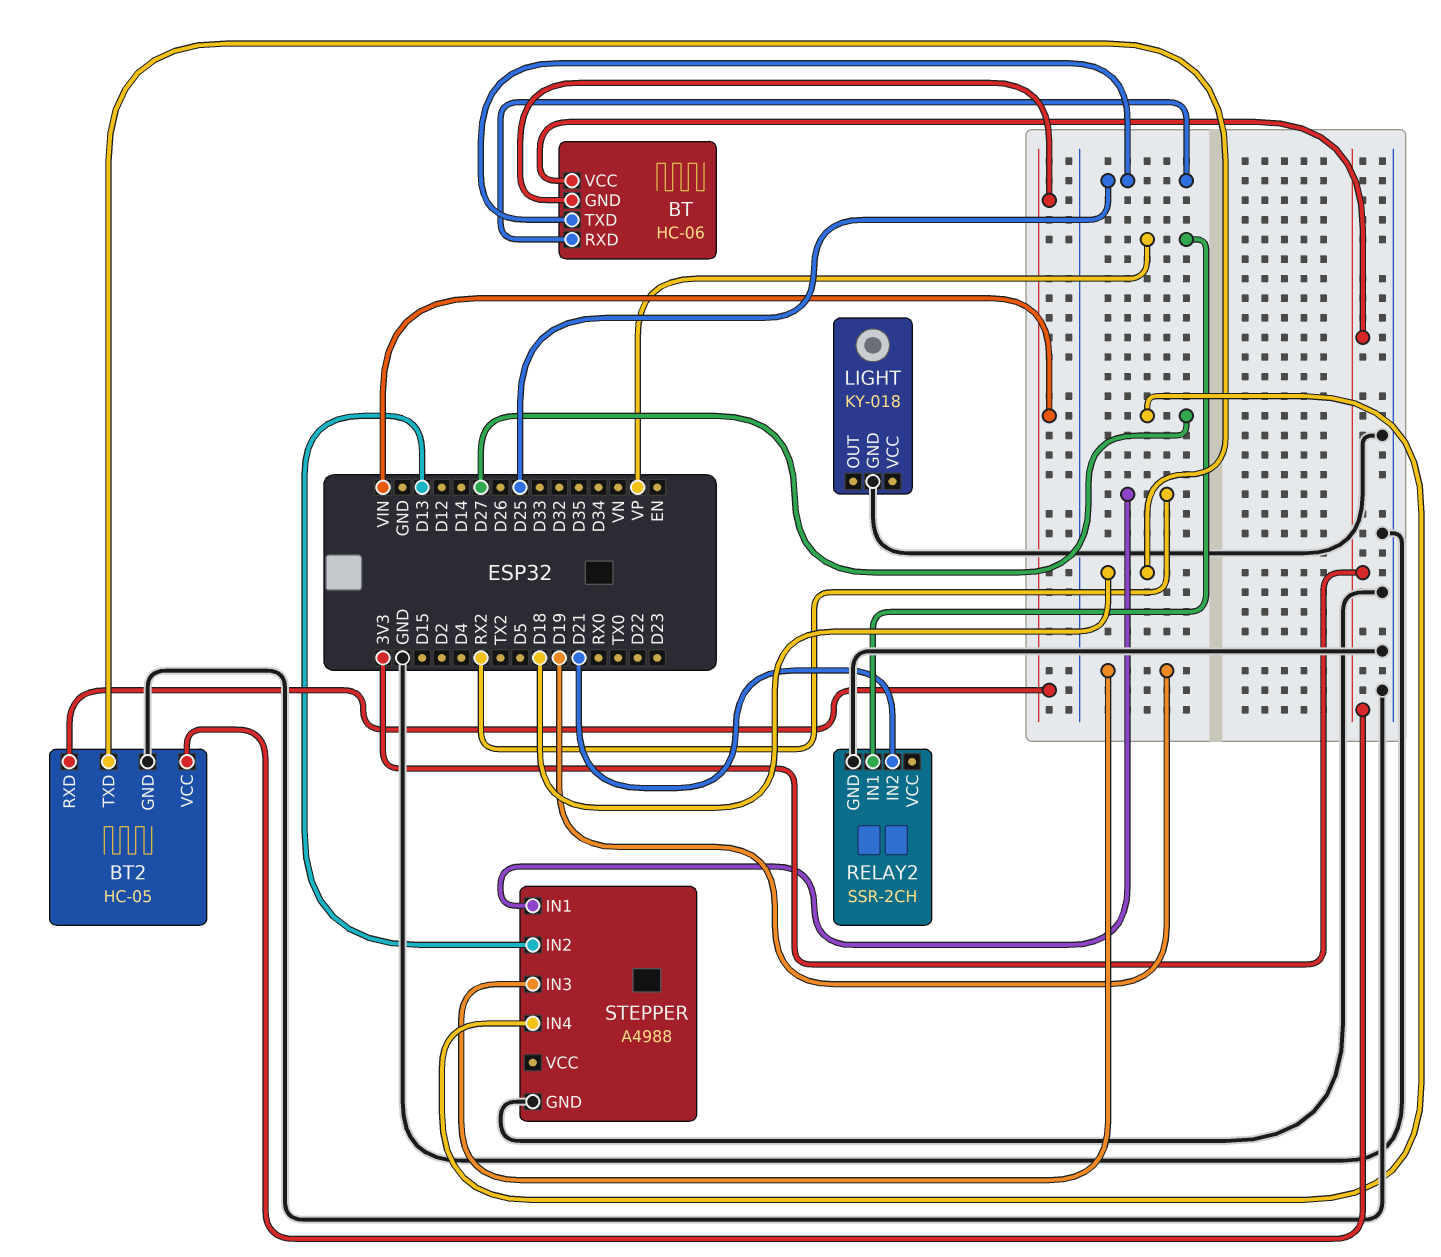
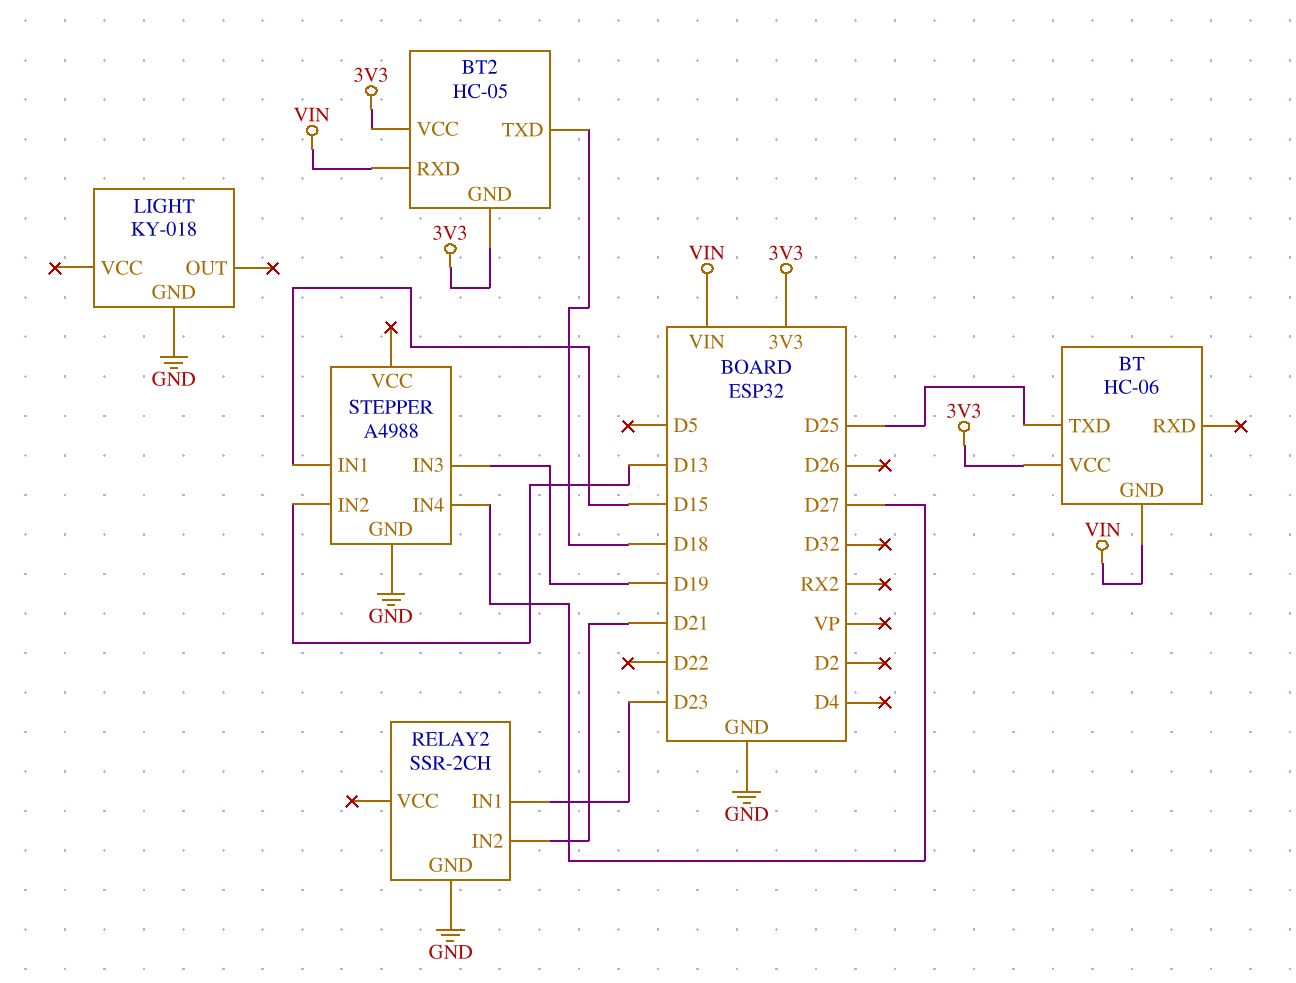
BT pin RXD: D25 -> none
BT2 pin GND: GND -> 3V3
RELAY2 pin IN1: VP -> D23
STEPPER pin IN1: RX2 -> D15

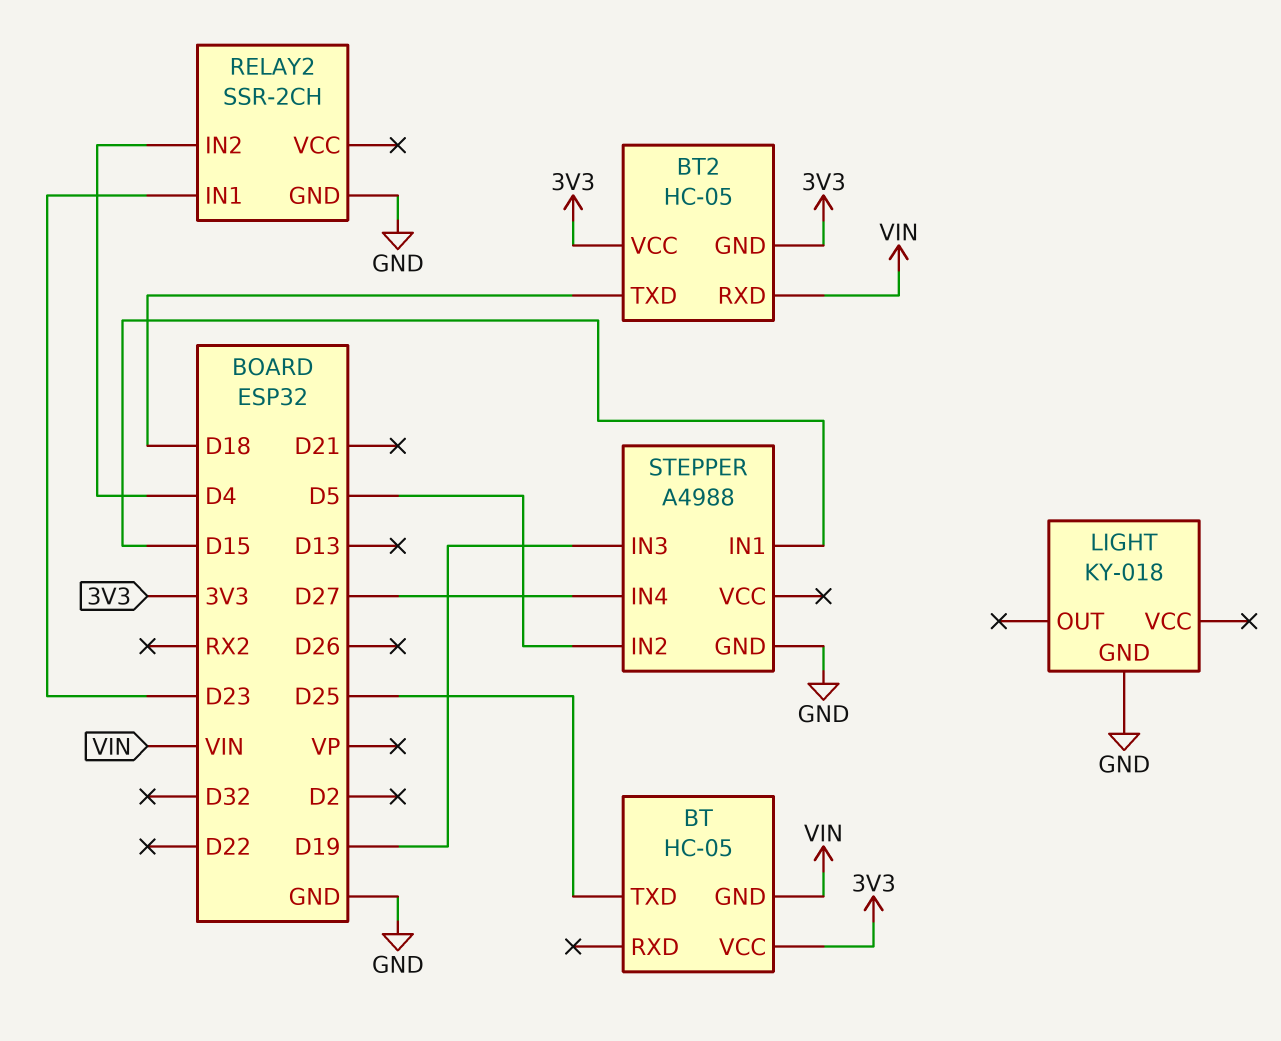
BT: HC-06 -> HC-05
RELAY2 pin IN2: D21 -> D4
STEPPER pin IN2: D13 -> D5

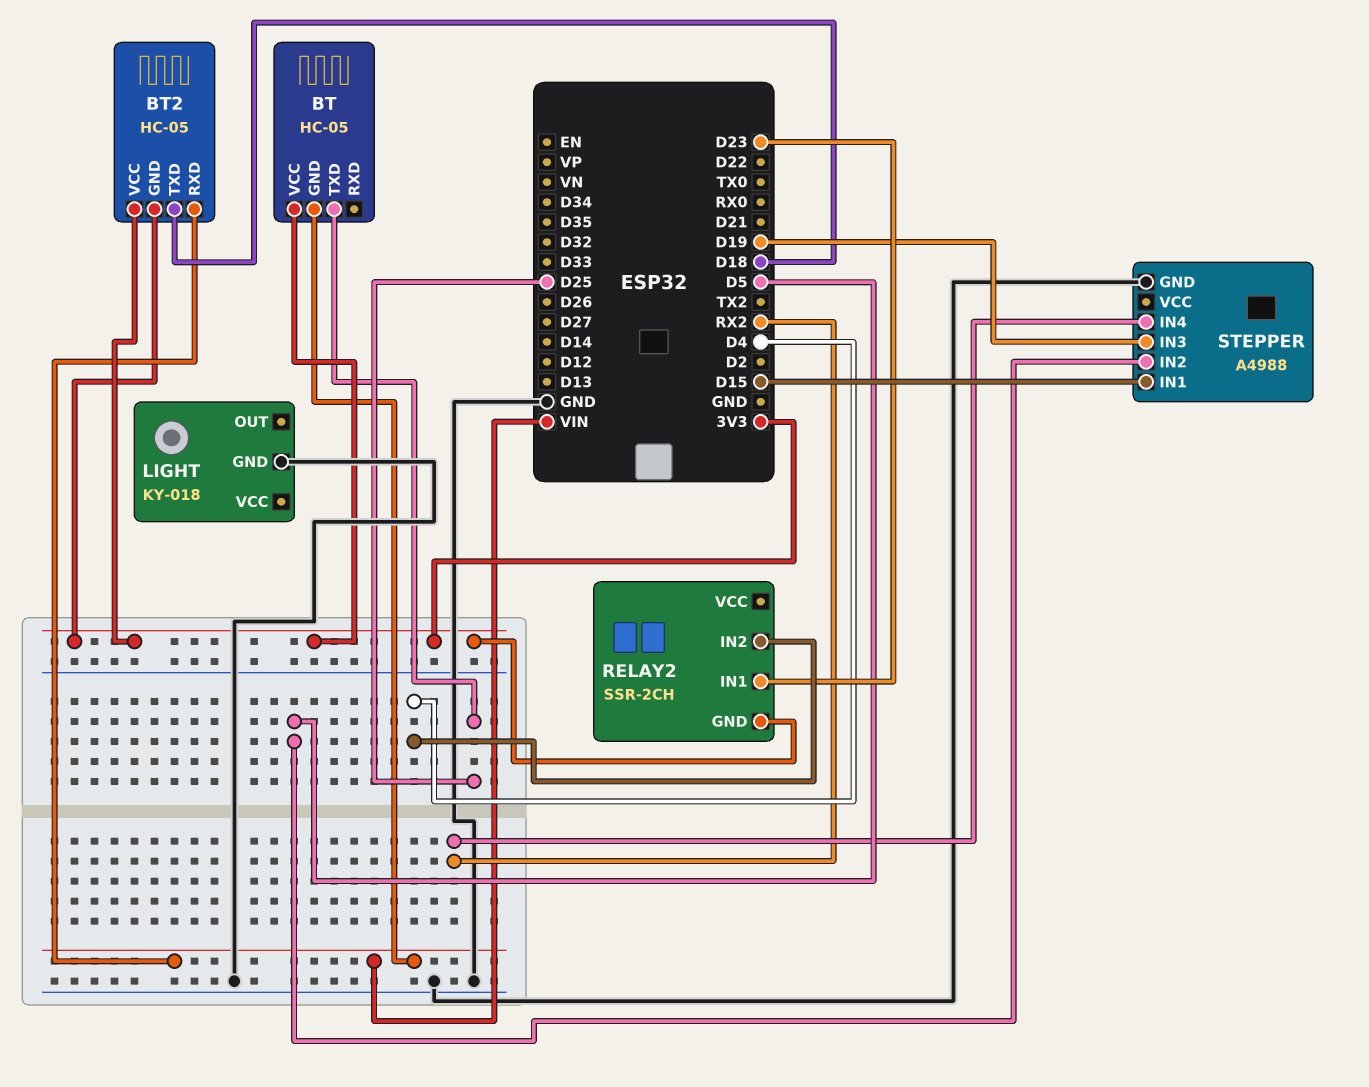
RELAY2 pin GND: GND -> 3V3
STEPPER pin IN4: D27 -> RX2

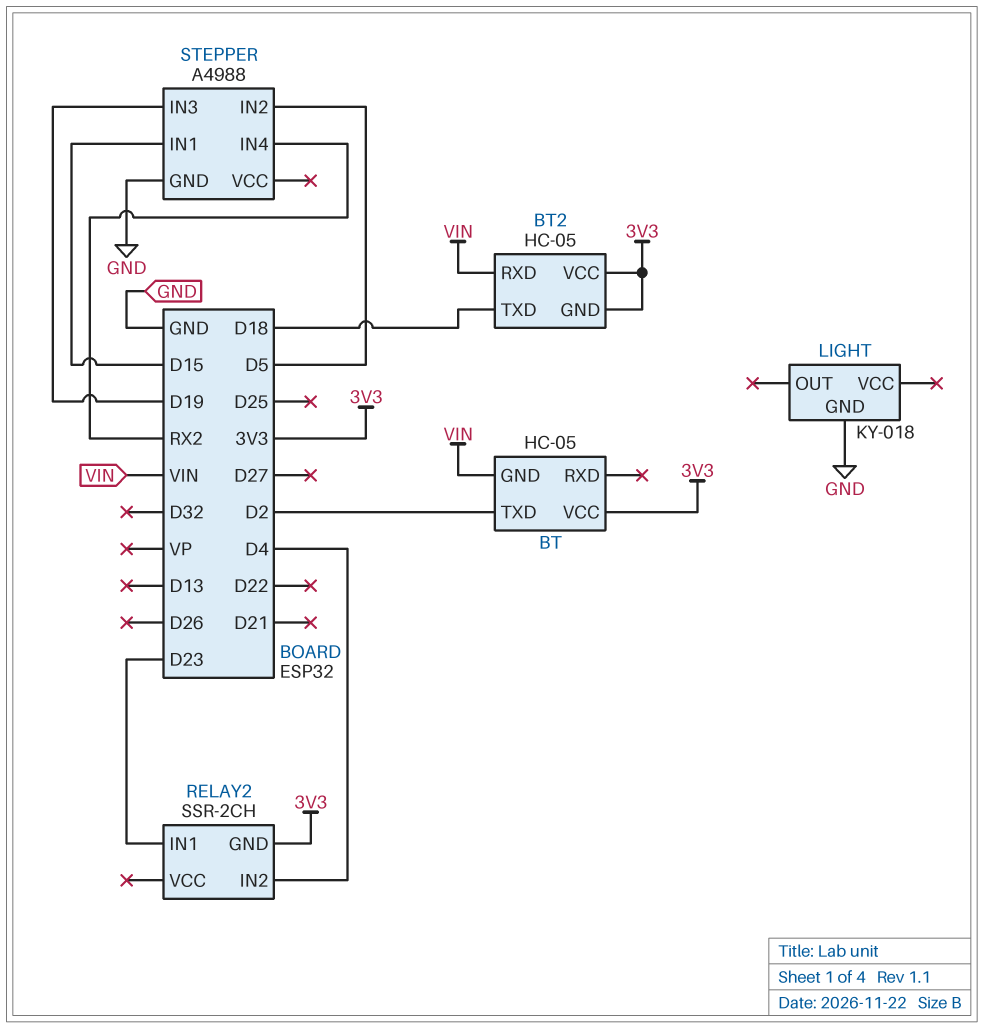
BT pin TXD: D25 -> D2

